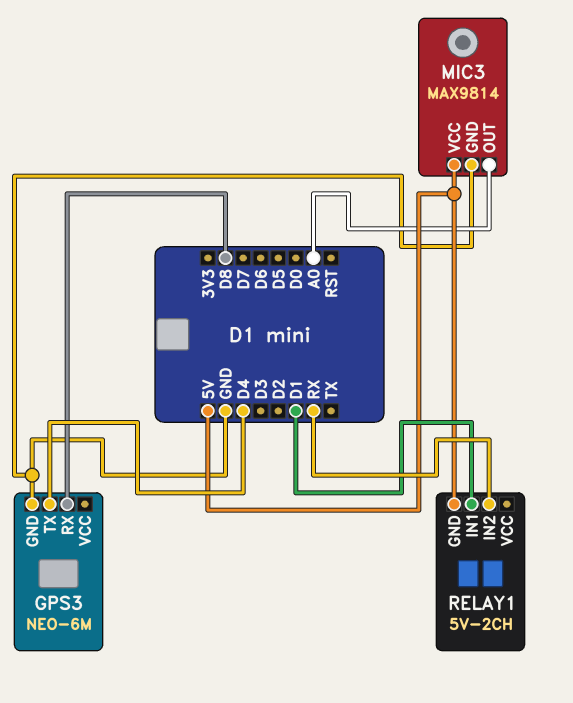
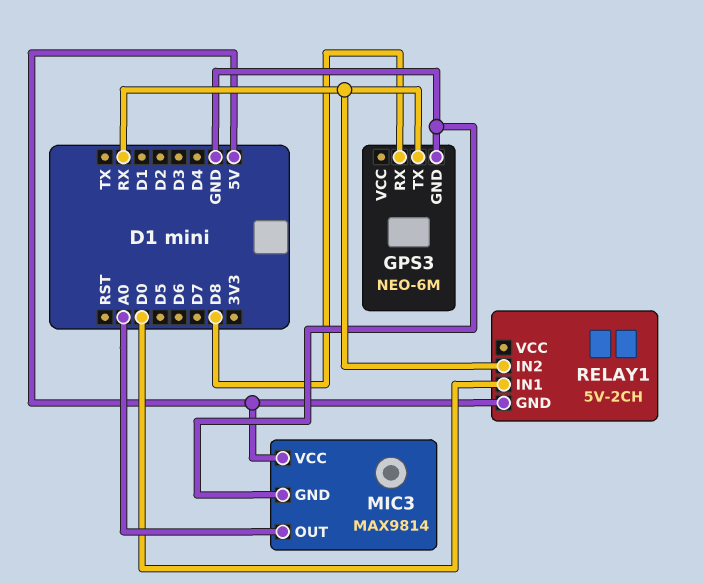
GPS3 pin TX: D4 -> RX
RELAY1 pin IN1: D1 -> D0

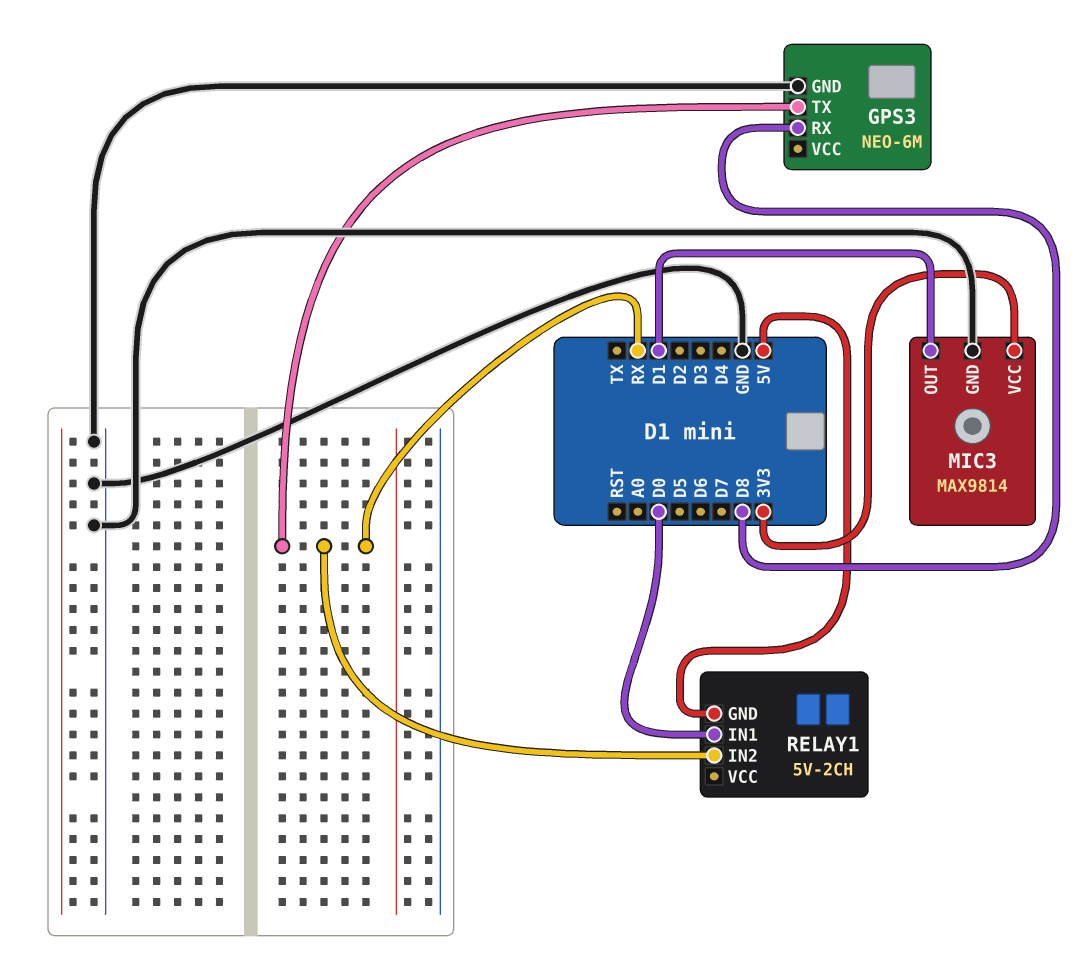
MIC3 pin OUT: A0 -> D1
MIC3 pin VCC: 5V -> 3V3

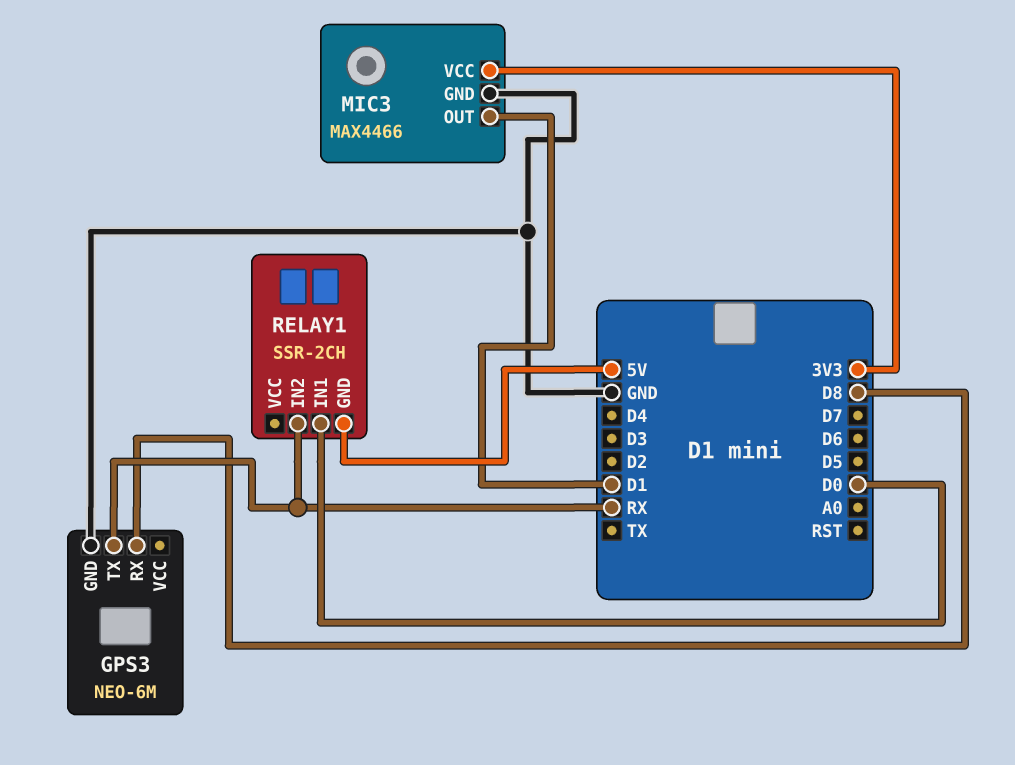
MIC3: MAX9814 -> MAX4466
RELAY1: 5V-2CH -> SSR-2CH

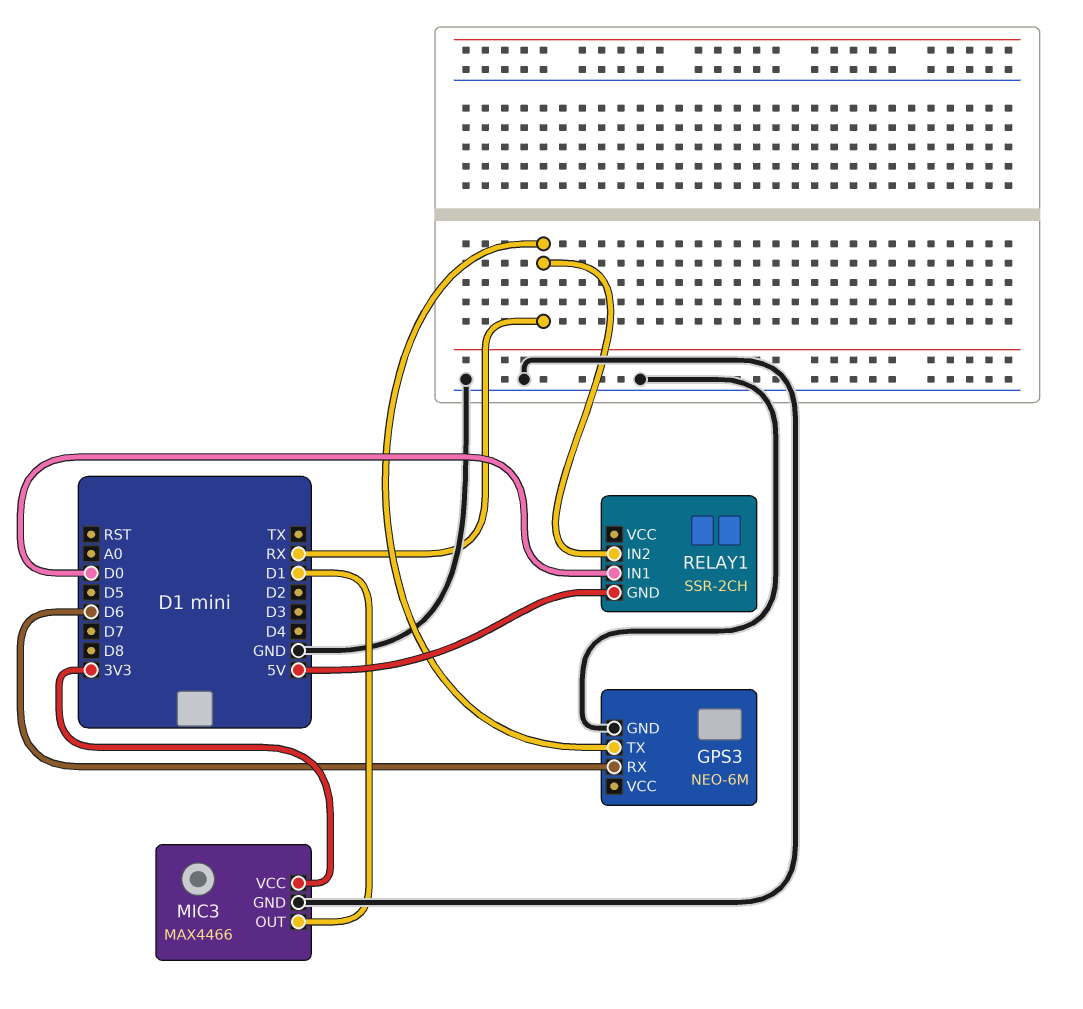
GPS3 pin RX: D8 -> D6

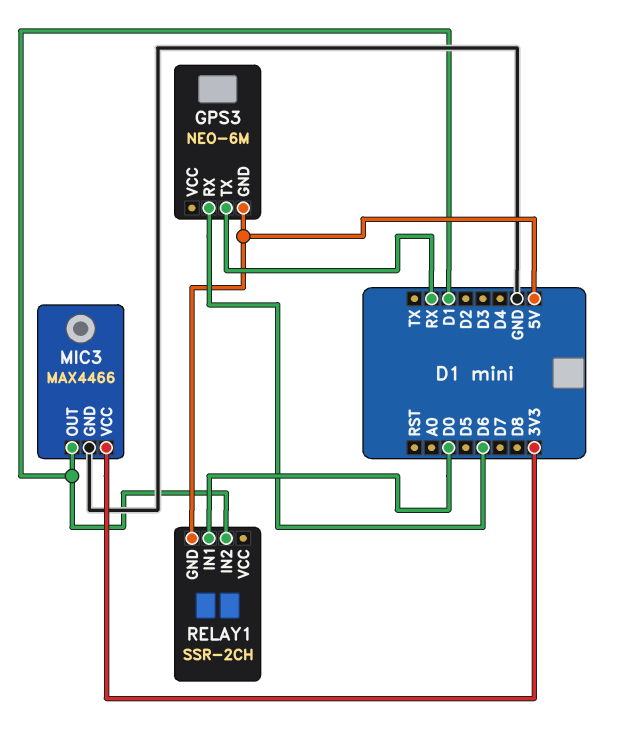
GPS3 pin GND: GND -> 5V
RELAY1 pin IN2: RX -> D1

